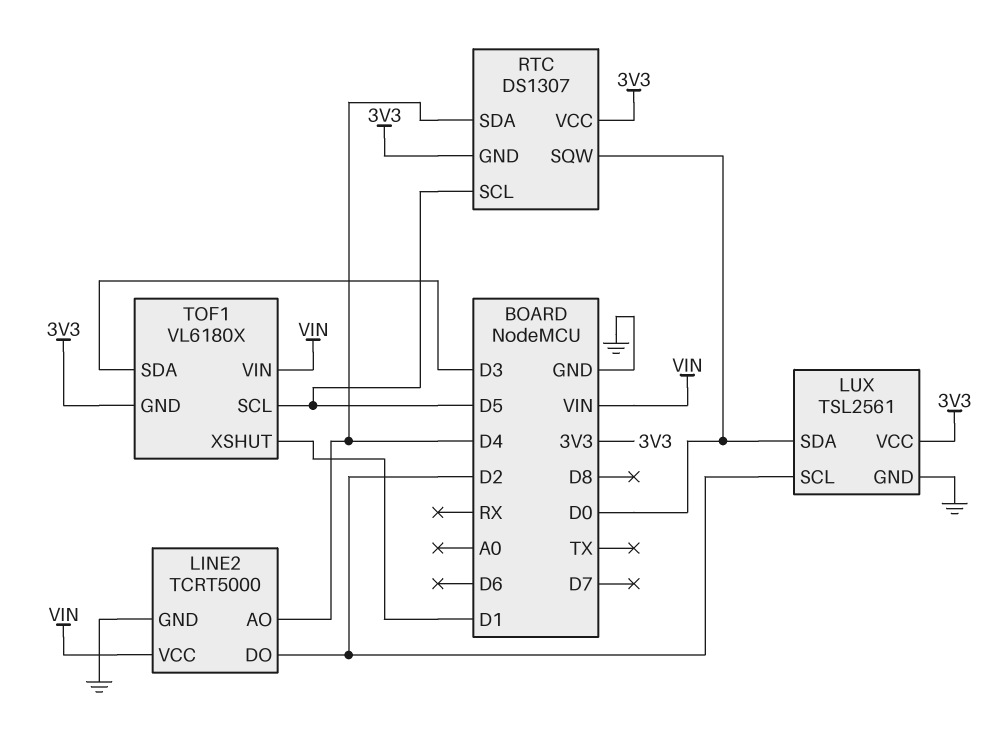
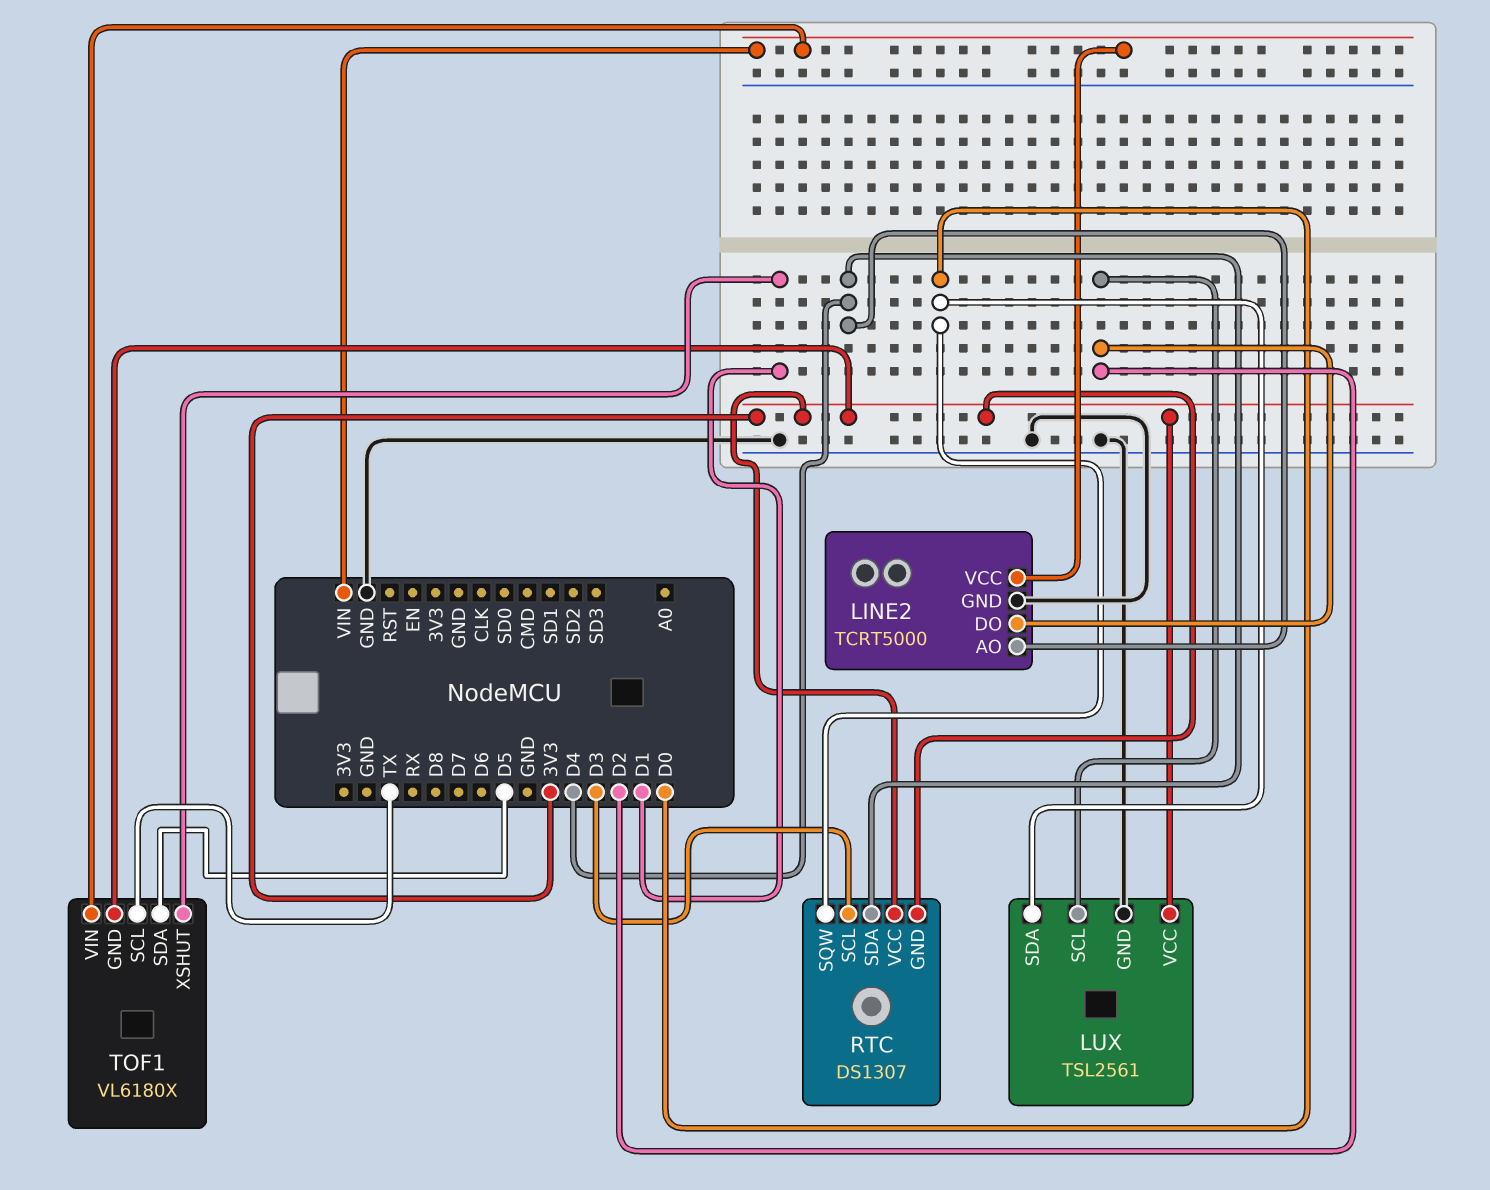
RTC pin SCL: D5 -> D3
TOF1 pin SCL: D5 -> TX
TOF1 pin SDA: D3 -> D5

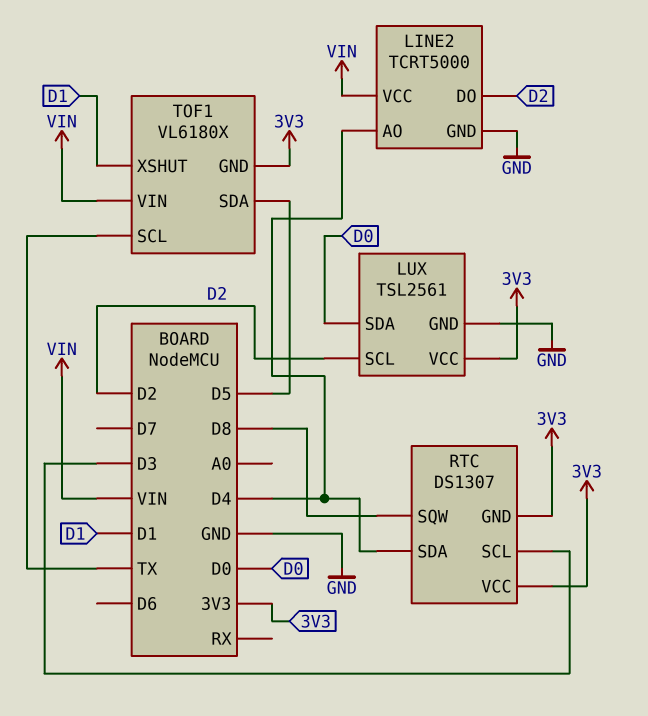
RTC pin SQW: D0 -> D8

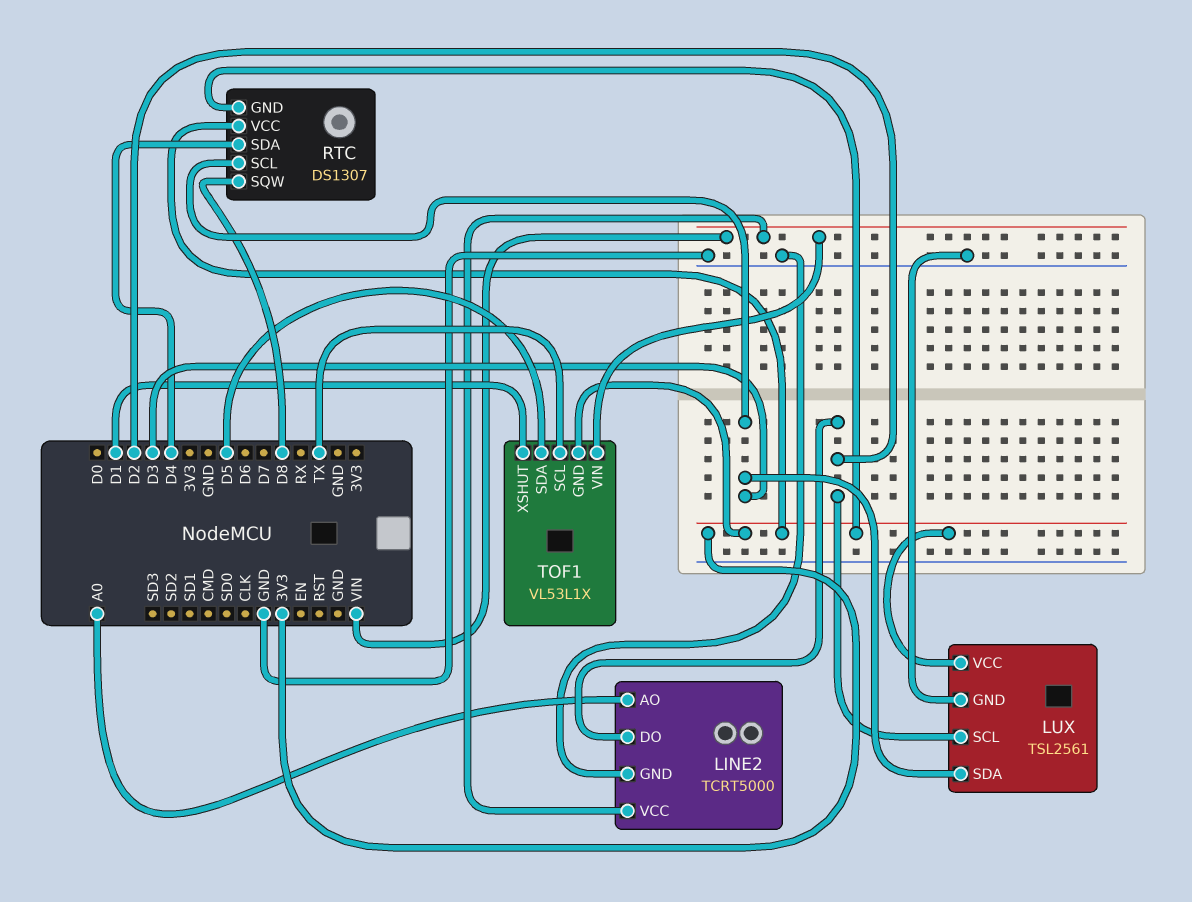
LINE2 pin AO: D4 -> A0
LUX pin SDA: D0 -> D3
TOF1: VL6180X -> VL53L1X

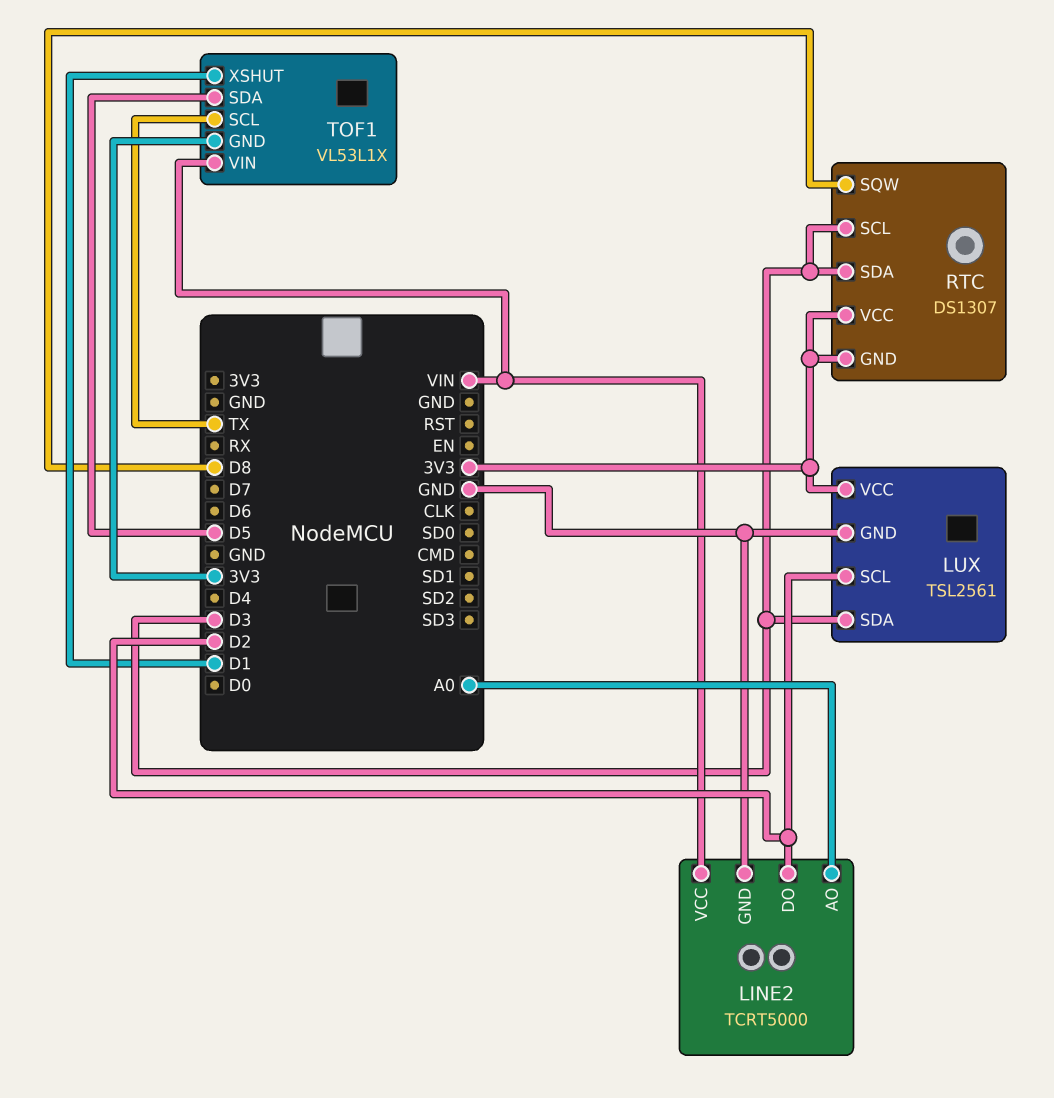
RTC pin SDA: D4 -> D3

